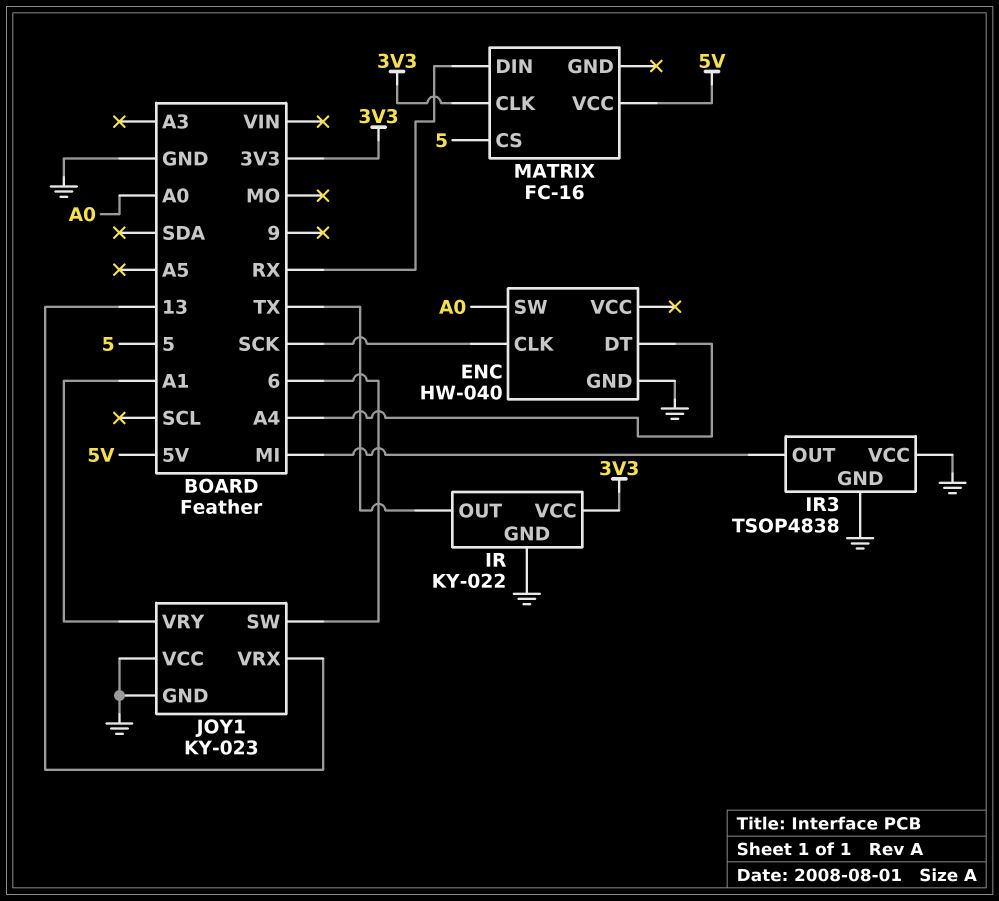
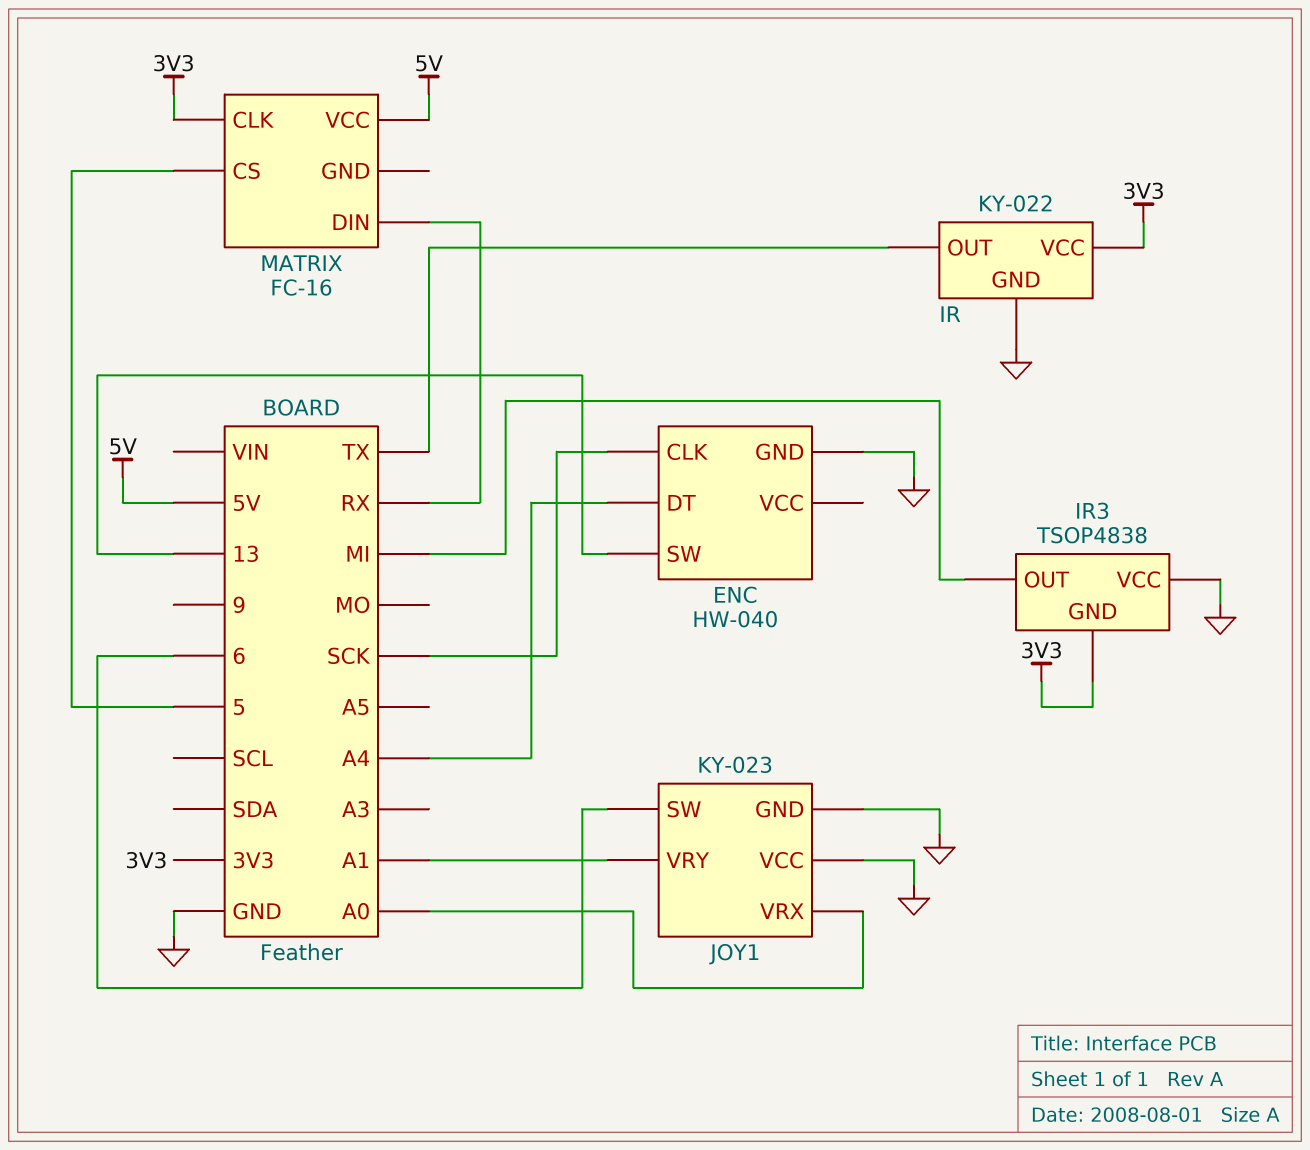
ENC pin SW: A0 -> 13
IR3 pin GND: GND -> 3V3
JOY1 pin VRX: 13 -> A0

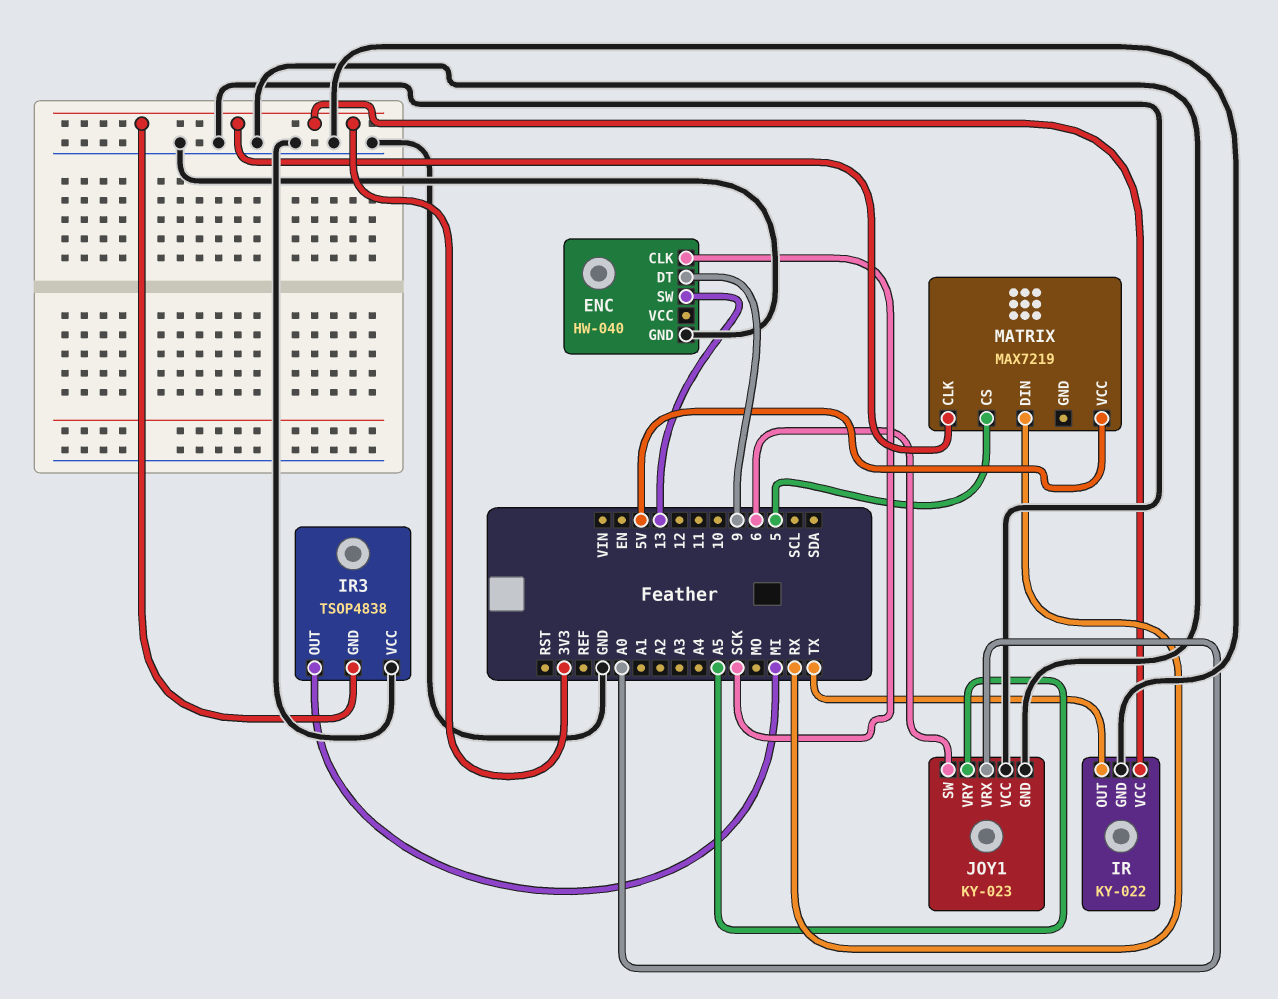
ENC pin DT: A4 -> 9
JOY1 pin VRY: A1 -> A5
MATRIX: FC-16 -> MAX7219

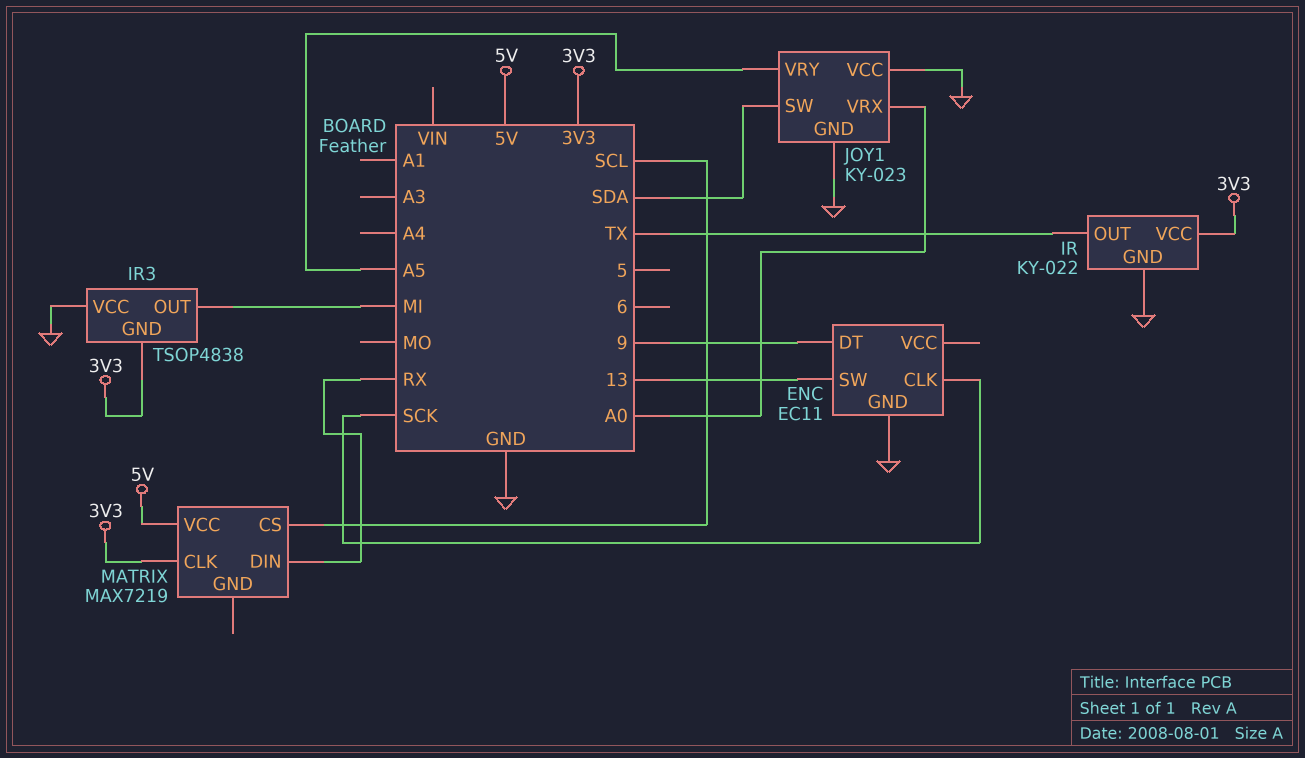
ENC: HW-040 -> EC11
JOY1 pin SW: 6 -> SDA
MATRIX pin CS: 5 -> SCL

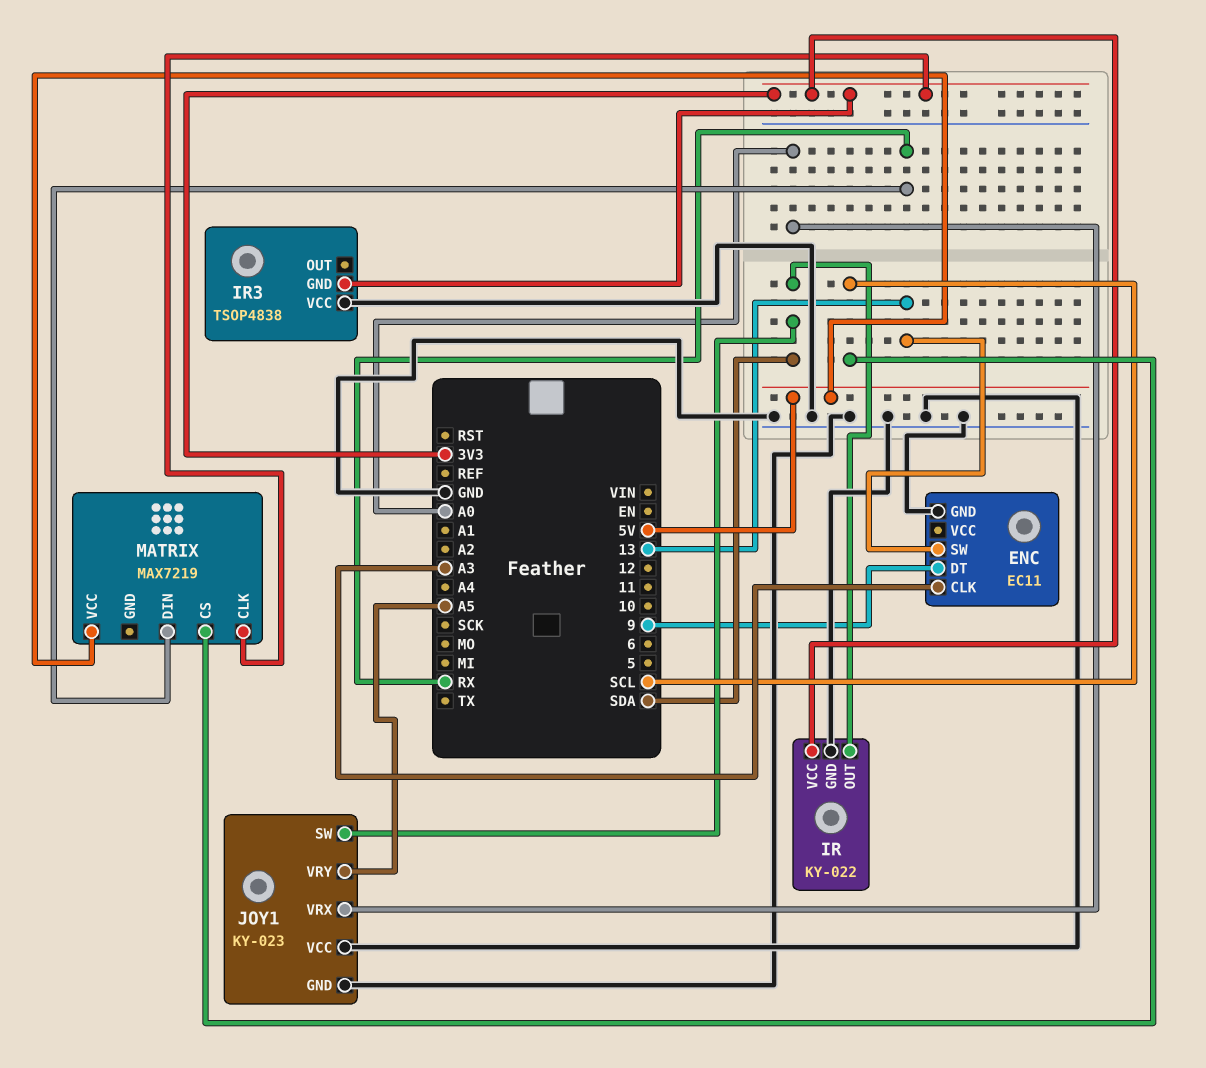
ENC pin CLK: SCK -> A3
IR pin OUT: TX -> SDA
IR3 pin OUT: MI -> none

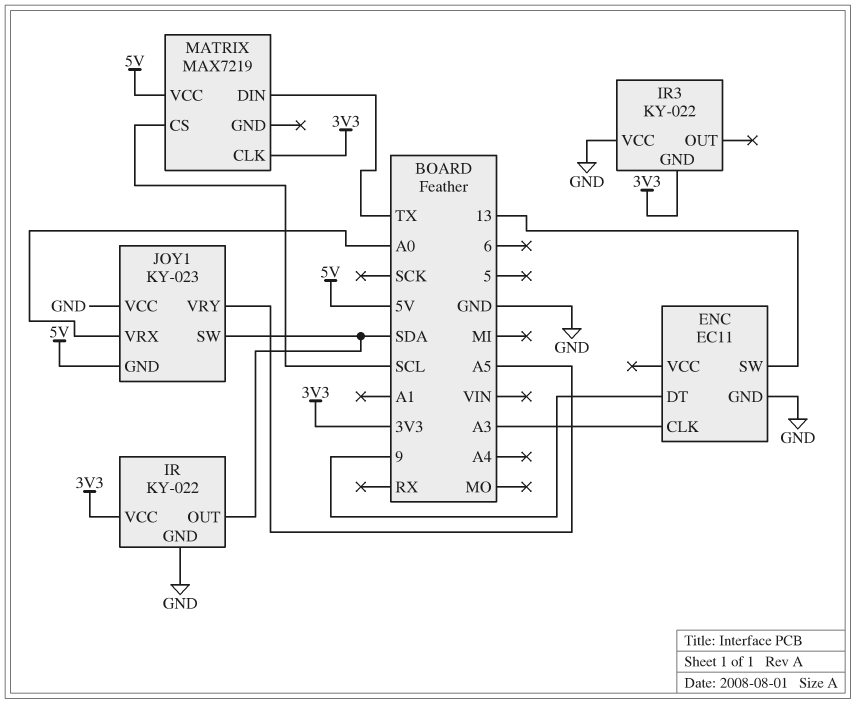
IR3: TSOP4838 -> KY-022
JOY1 pin GND: GND -> 5V
MATRIX pin DIN: RX -> TX

